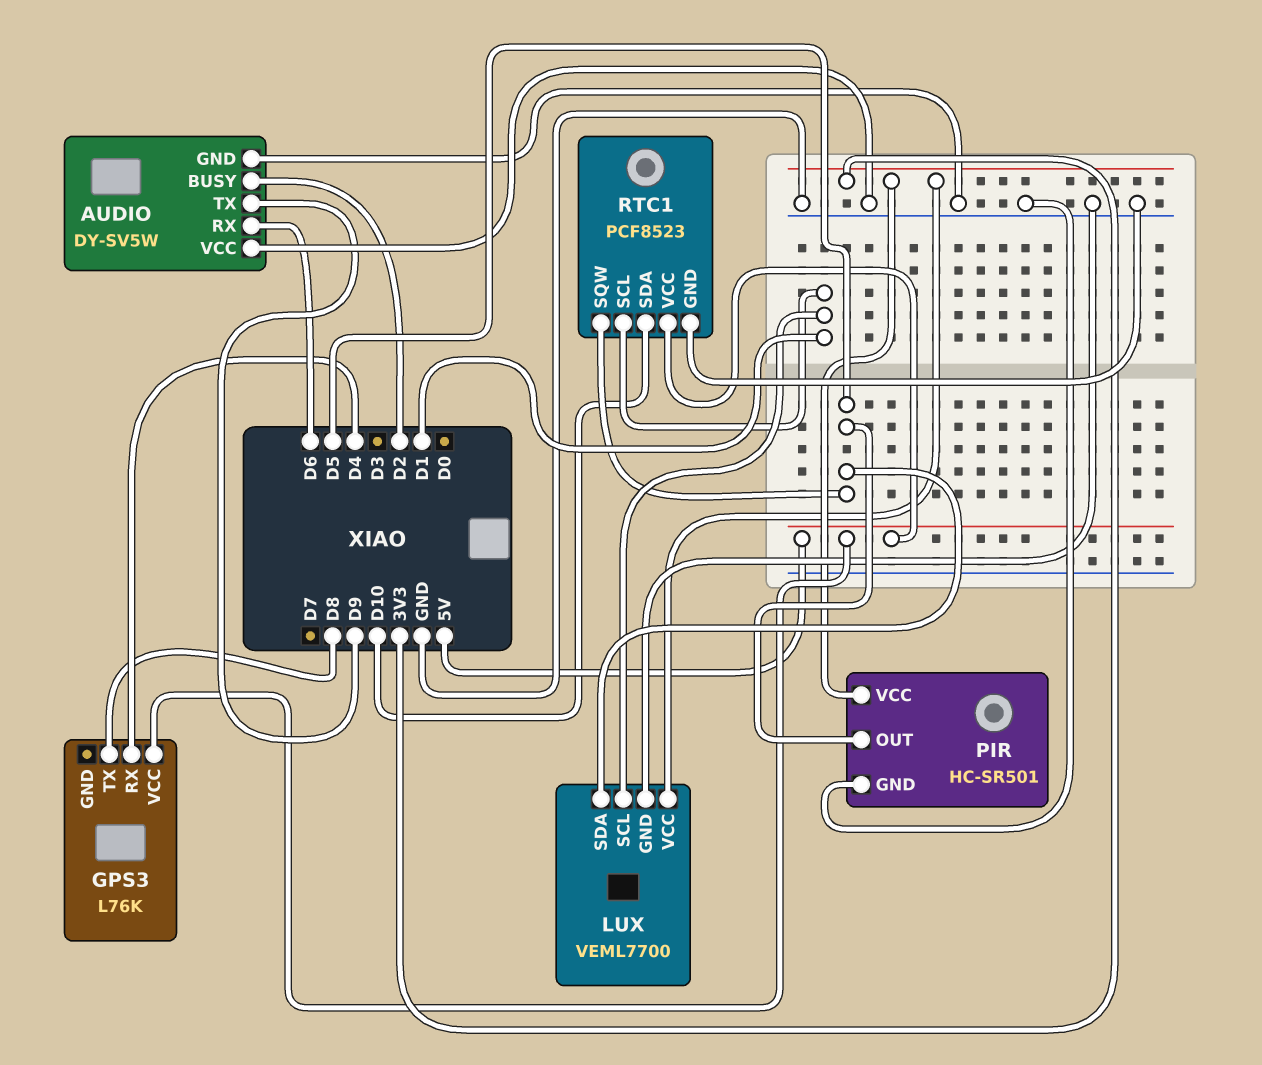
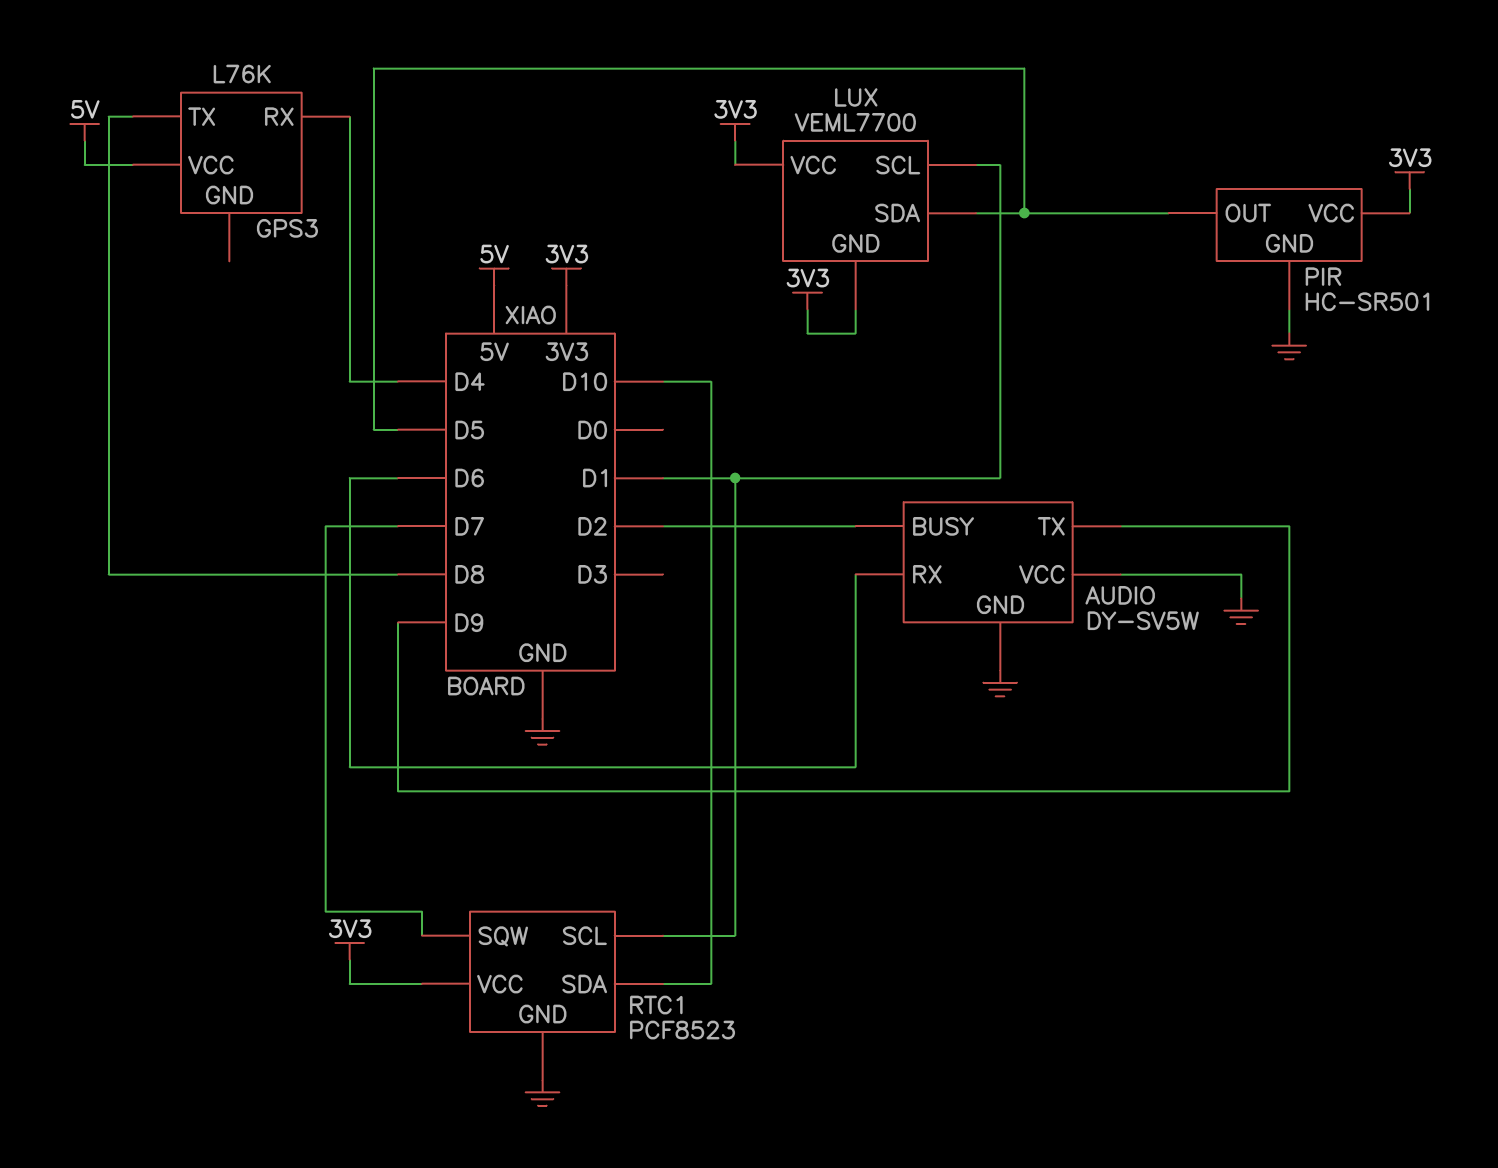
LUX pin GND: GND -> 3V3
RTC1 pin SQW: D5 -> D7
RTC1 pin VCC: 5V -> 3V3

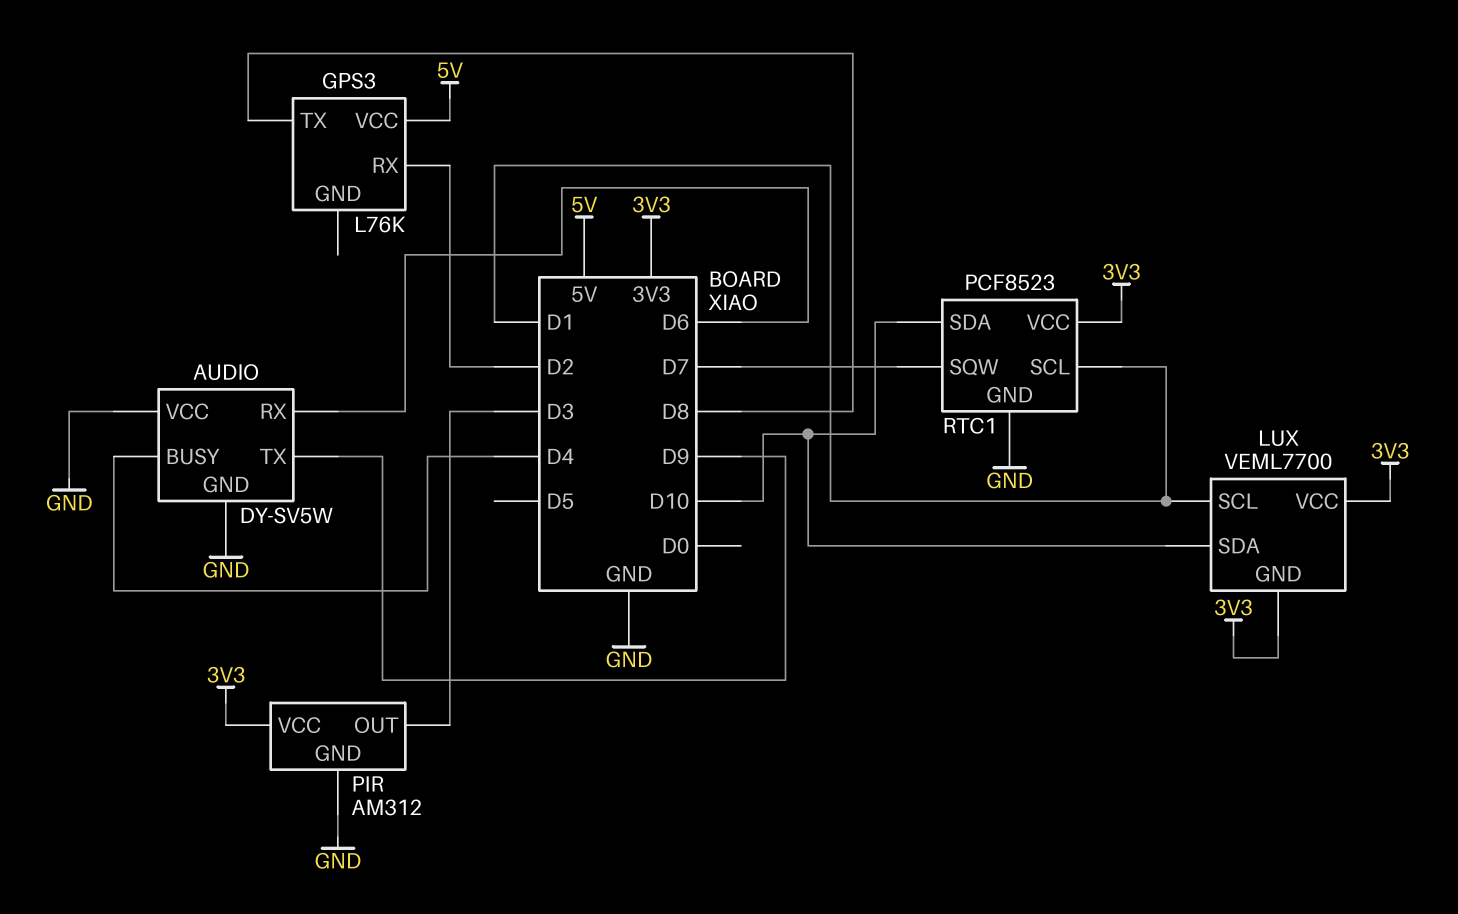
AUDIO pin BUSY: D2 -> D4
GPS3 pin RX: D4 -> D2
LUX pin SDA: D5 -> D10
PIR: HC-SR501 -> AM312
PIR pin OUT: D5 -> D3

